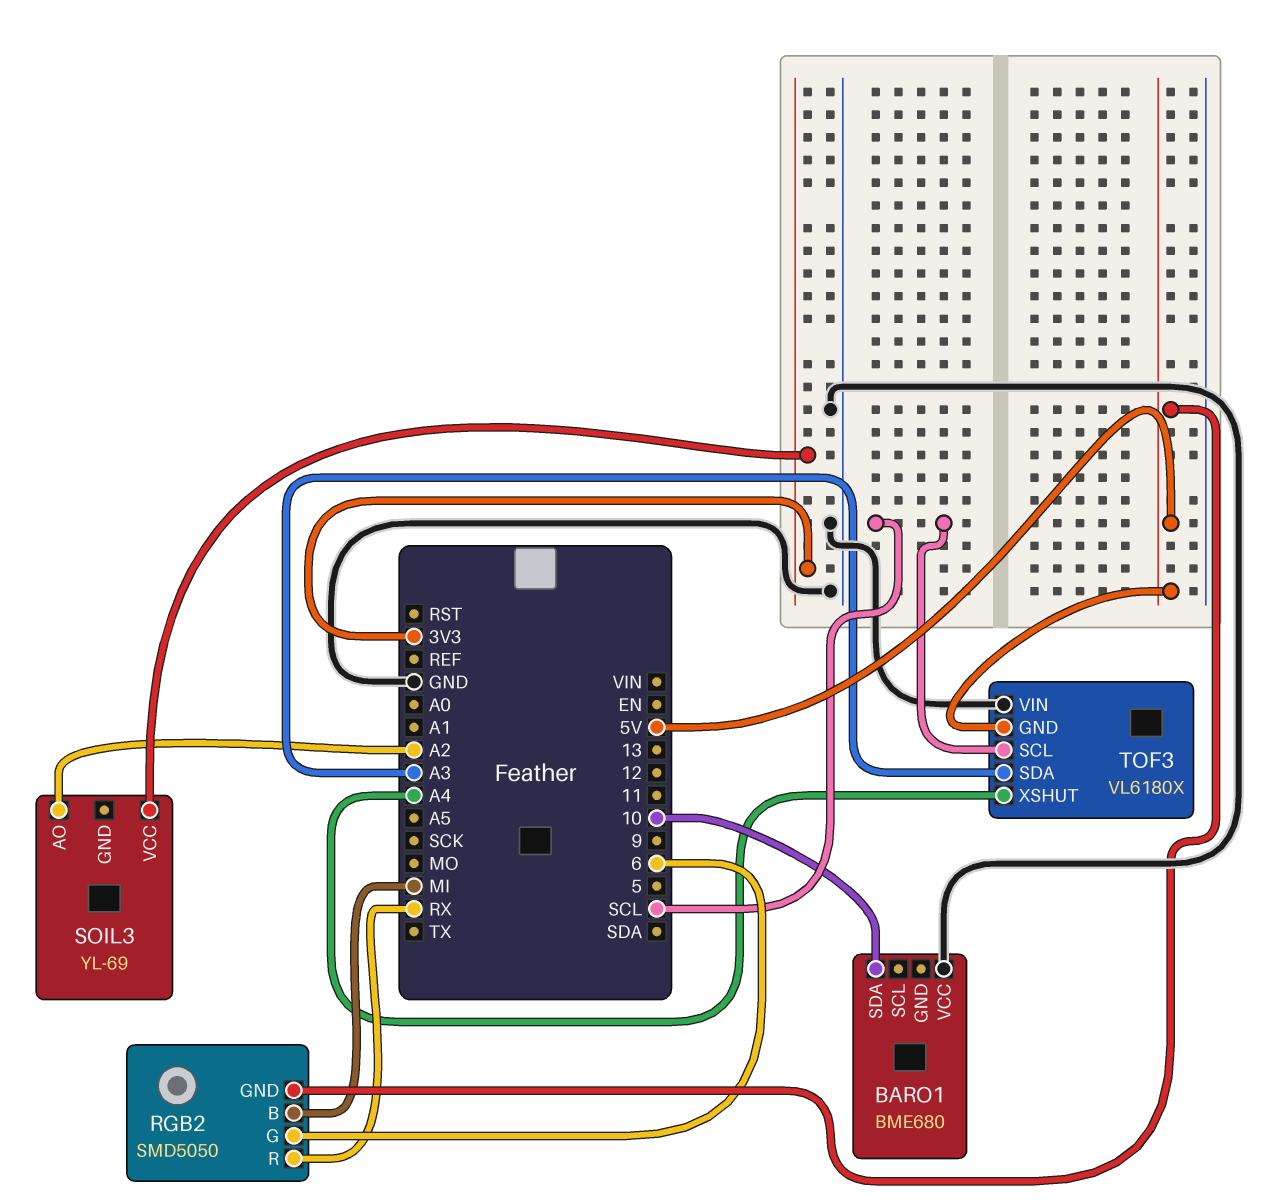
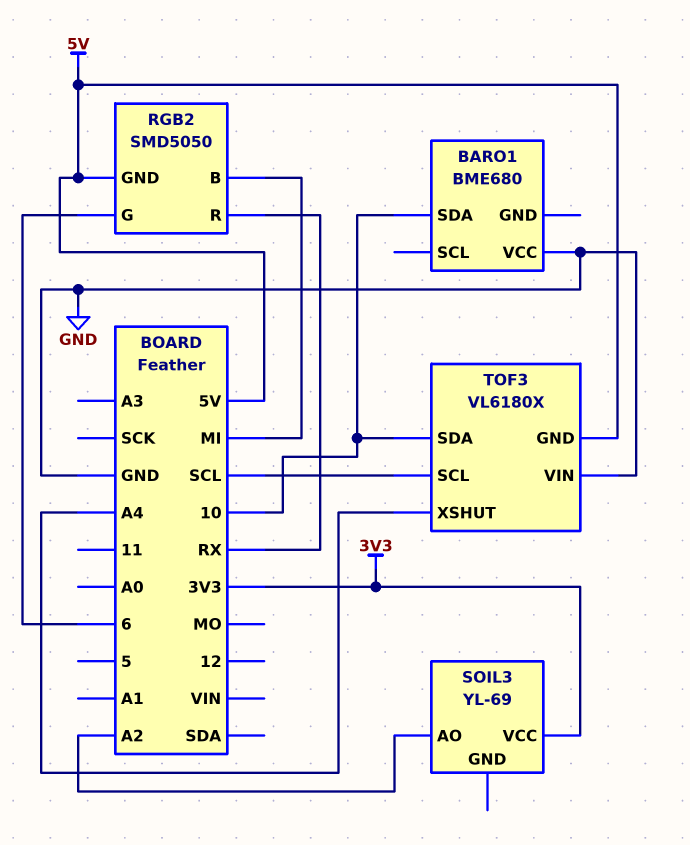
TOF3 pin SDA: A3 -> 10

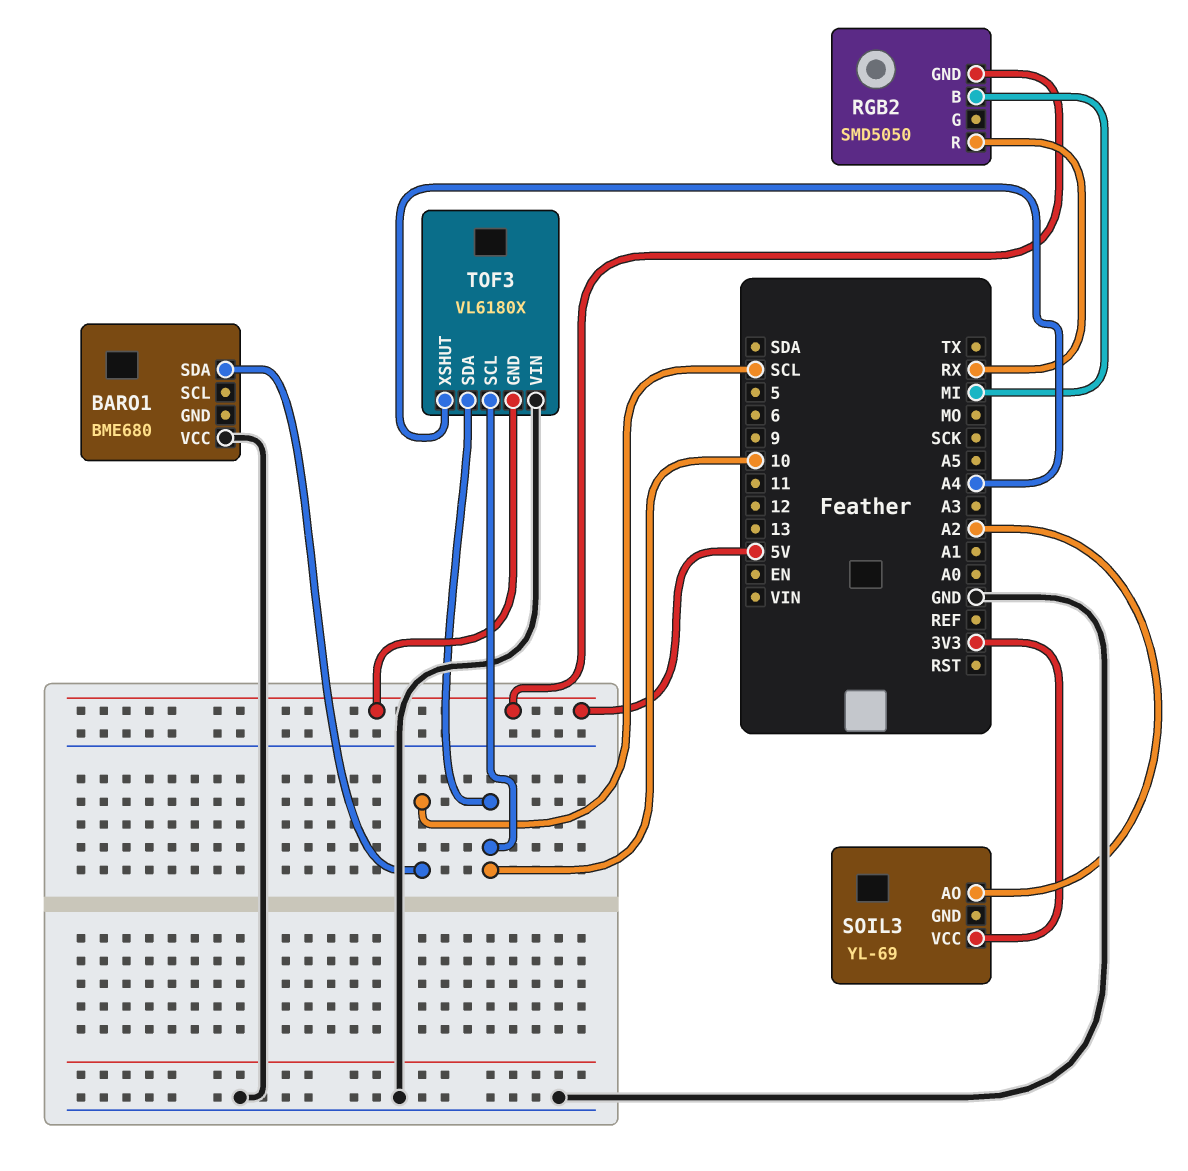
BARO1 pin SDA: 10 -> SCL
RGB2 pin G: 6 -> none
TOF3 pin SCL: SCL -> 10

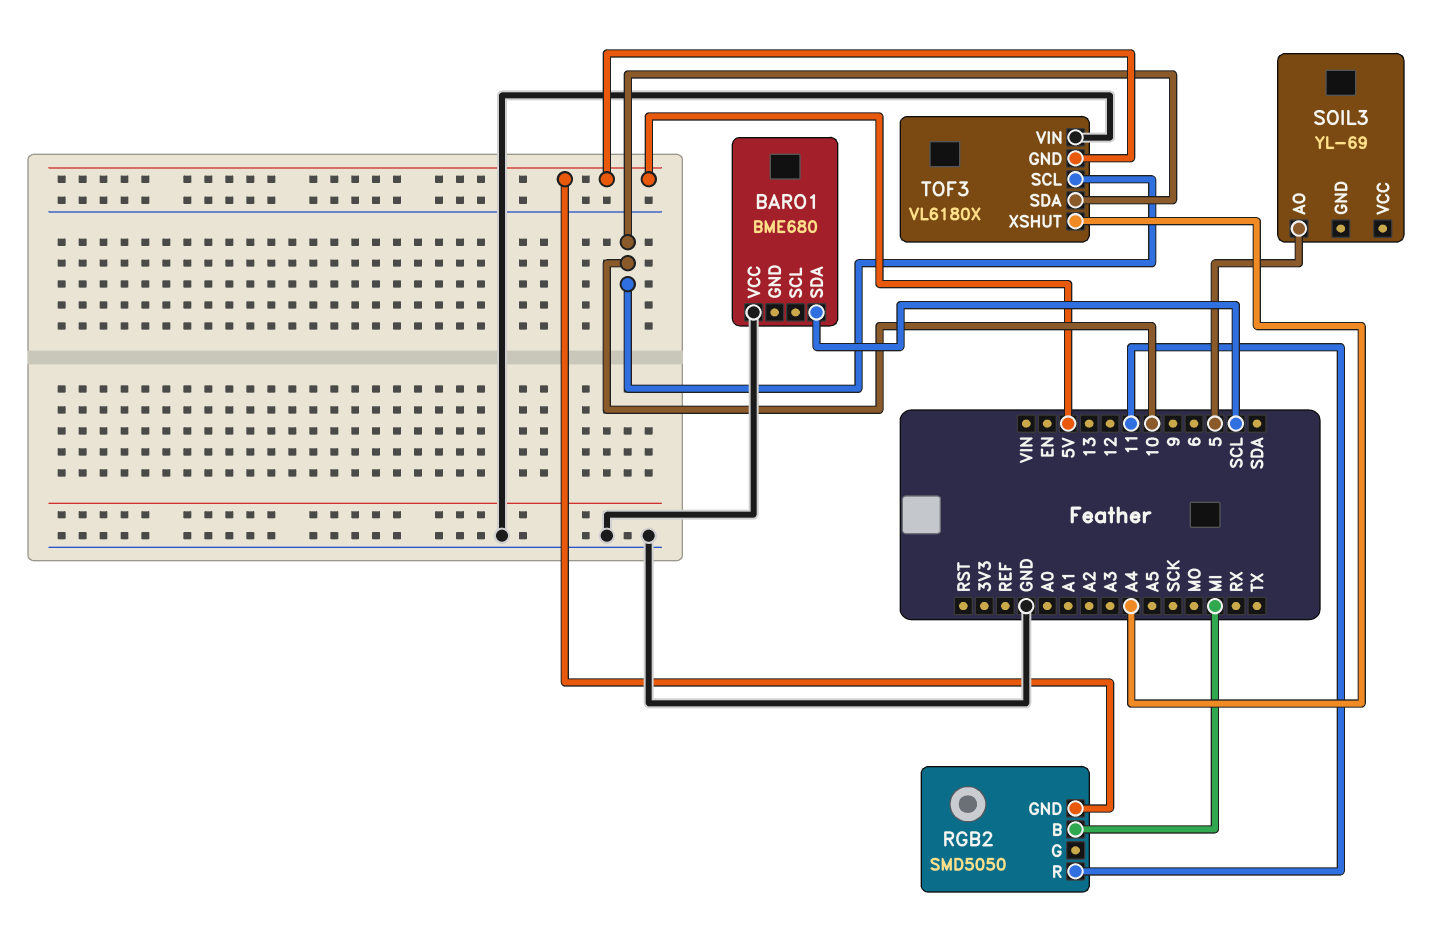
RGB2 pin R: RX -> 11
SOIL3 pin AO: A2 -> 5
SOIL3 pin VCC: 3V3 -> none

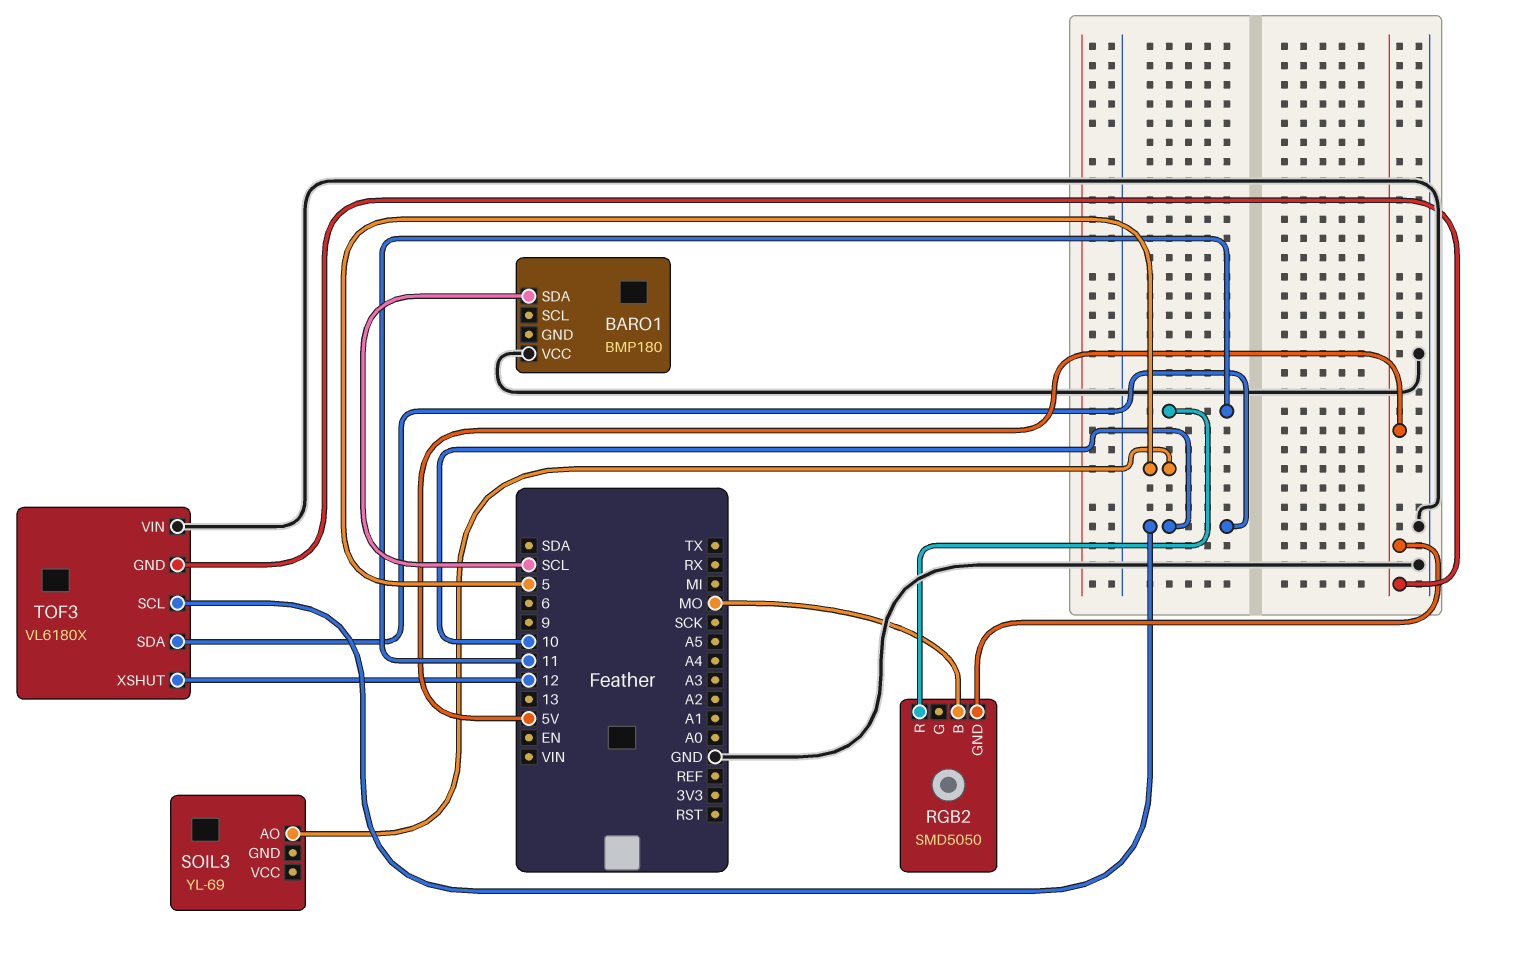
BARO1: BME680 -> BMP180
RGB2 pin B: MI -> MO
TOF3 pin XSHUT: A4 -> 12

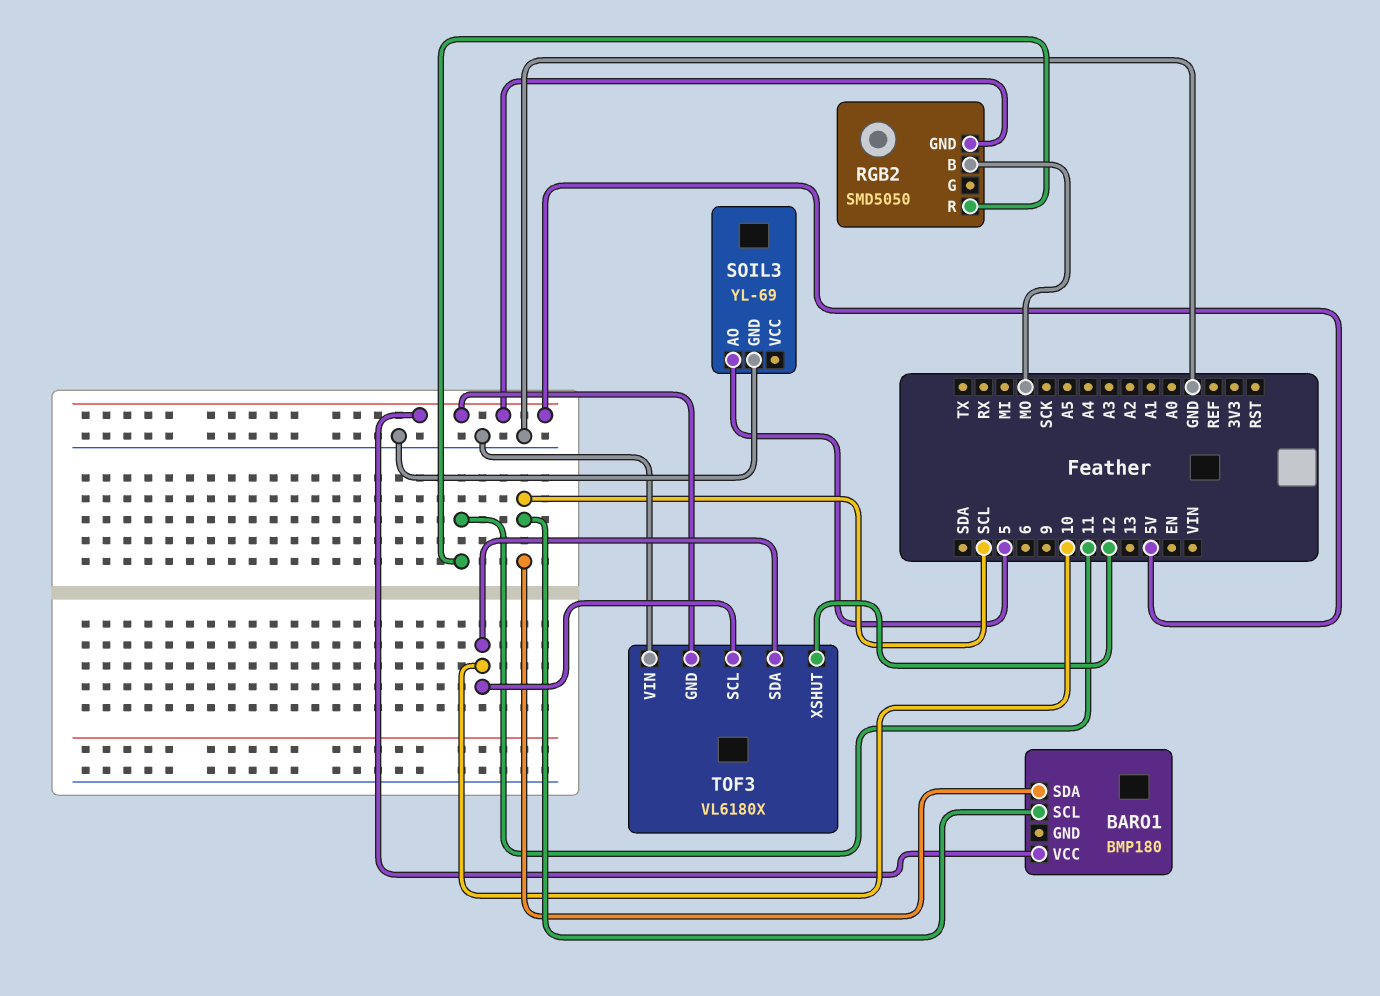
BARO1 pin SCL: none -> SCL
BARO1 pin VCC: GND -> 5V
SOIL3 pin GND: none -> GND

